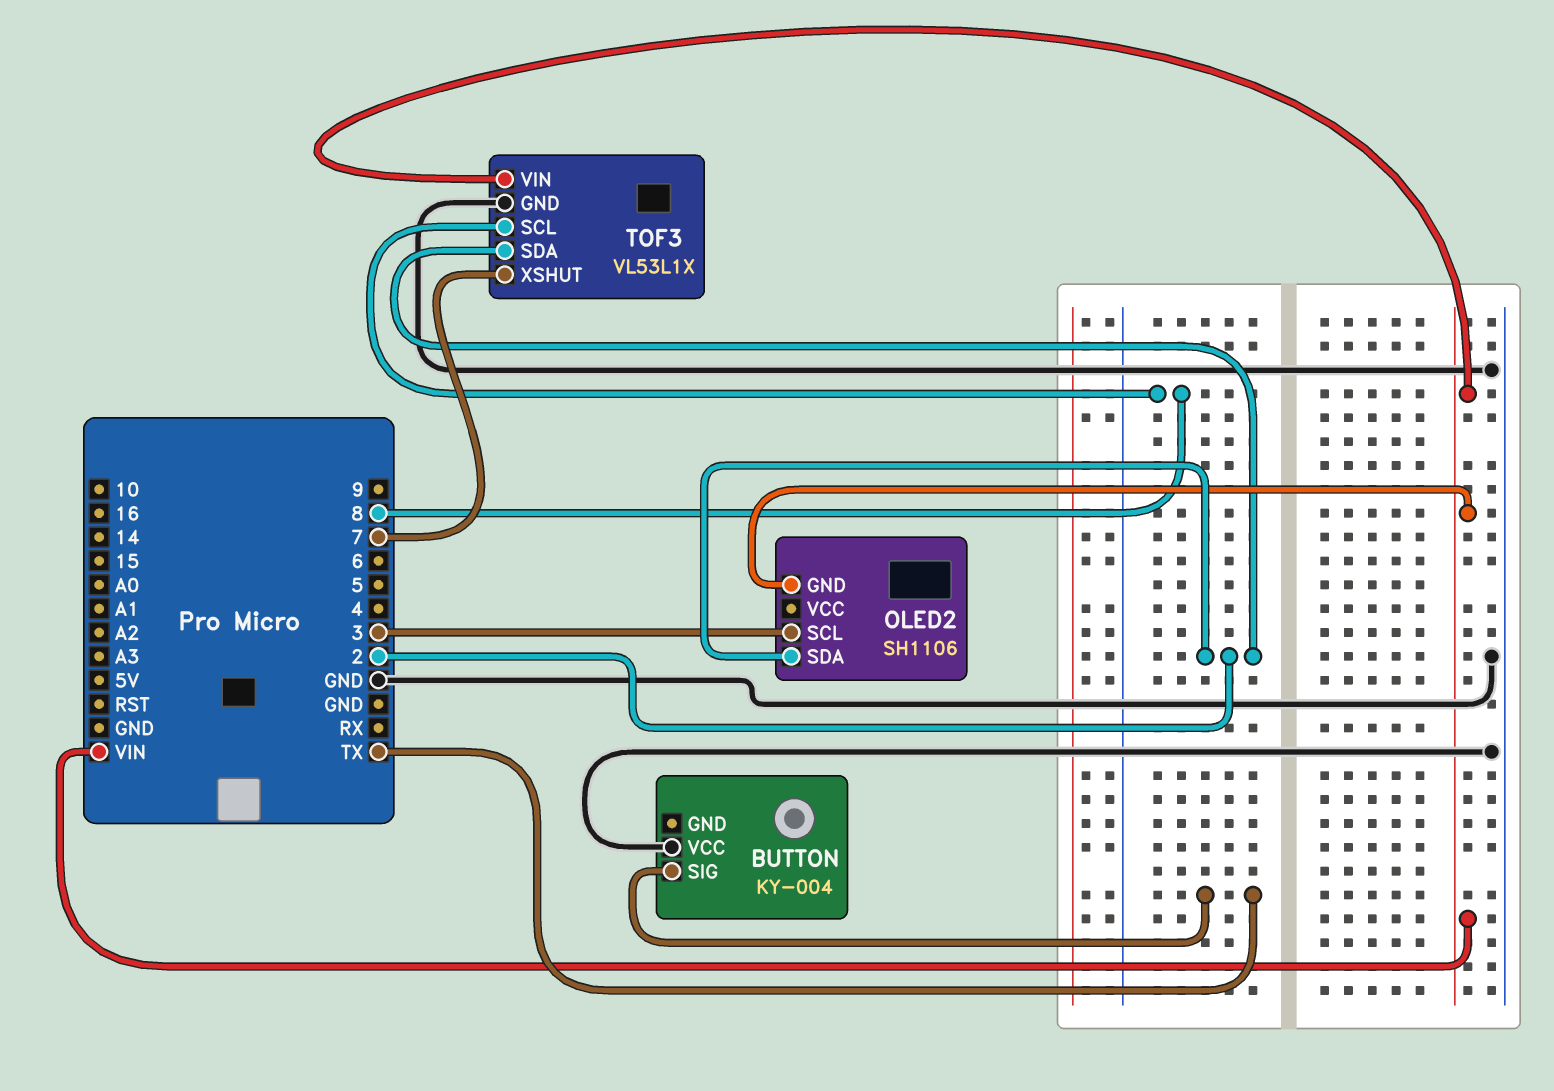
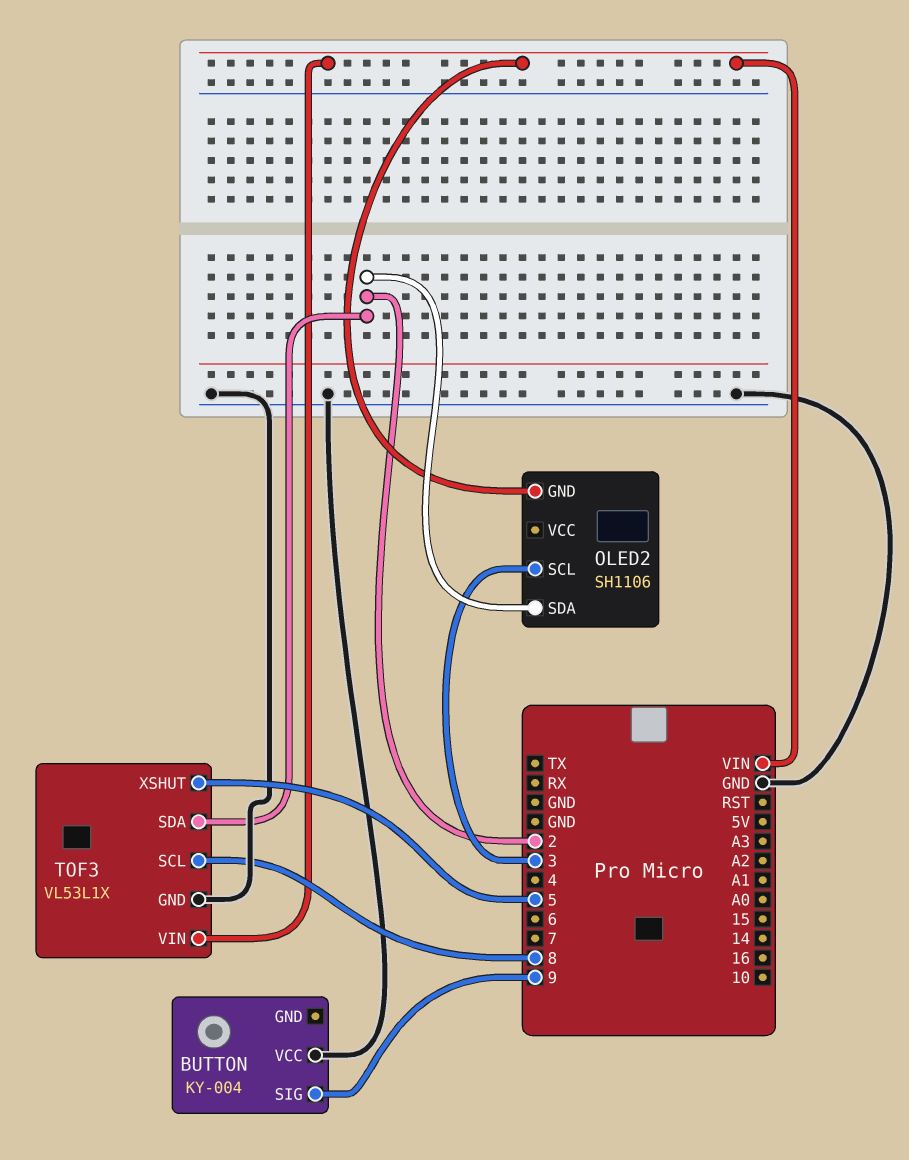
BUTTON pin SIG: TX -> 9
TOF3 pin XSHUT: 7 -> 5

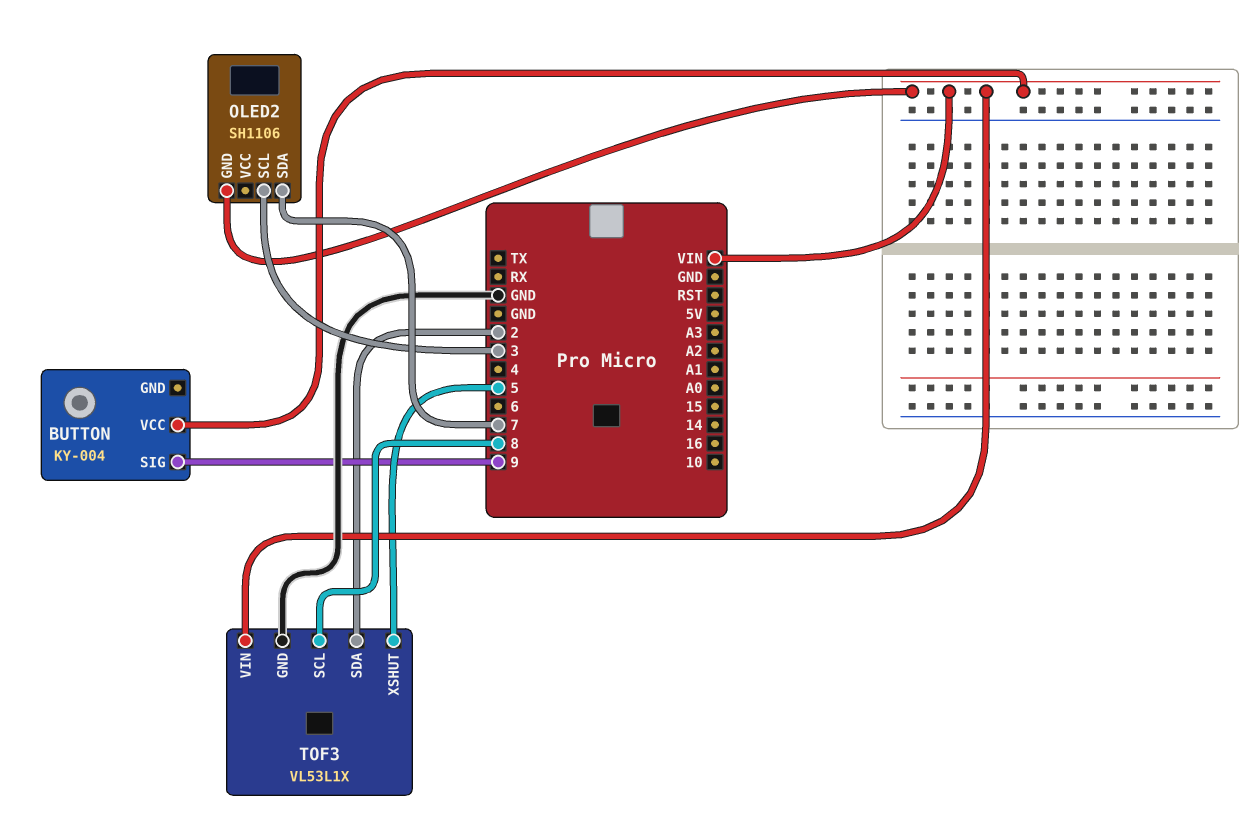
BUTTON pin VCC: GND -> VIN
OLED2 pin SDA: 2 -> 7

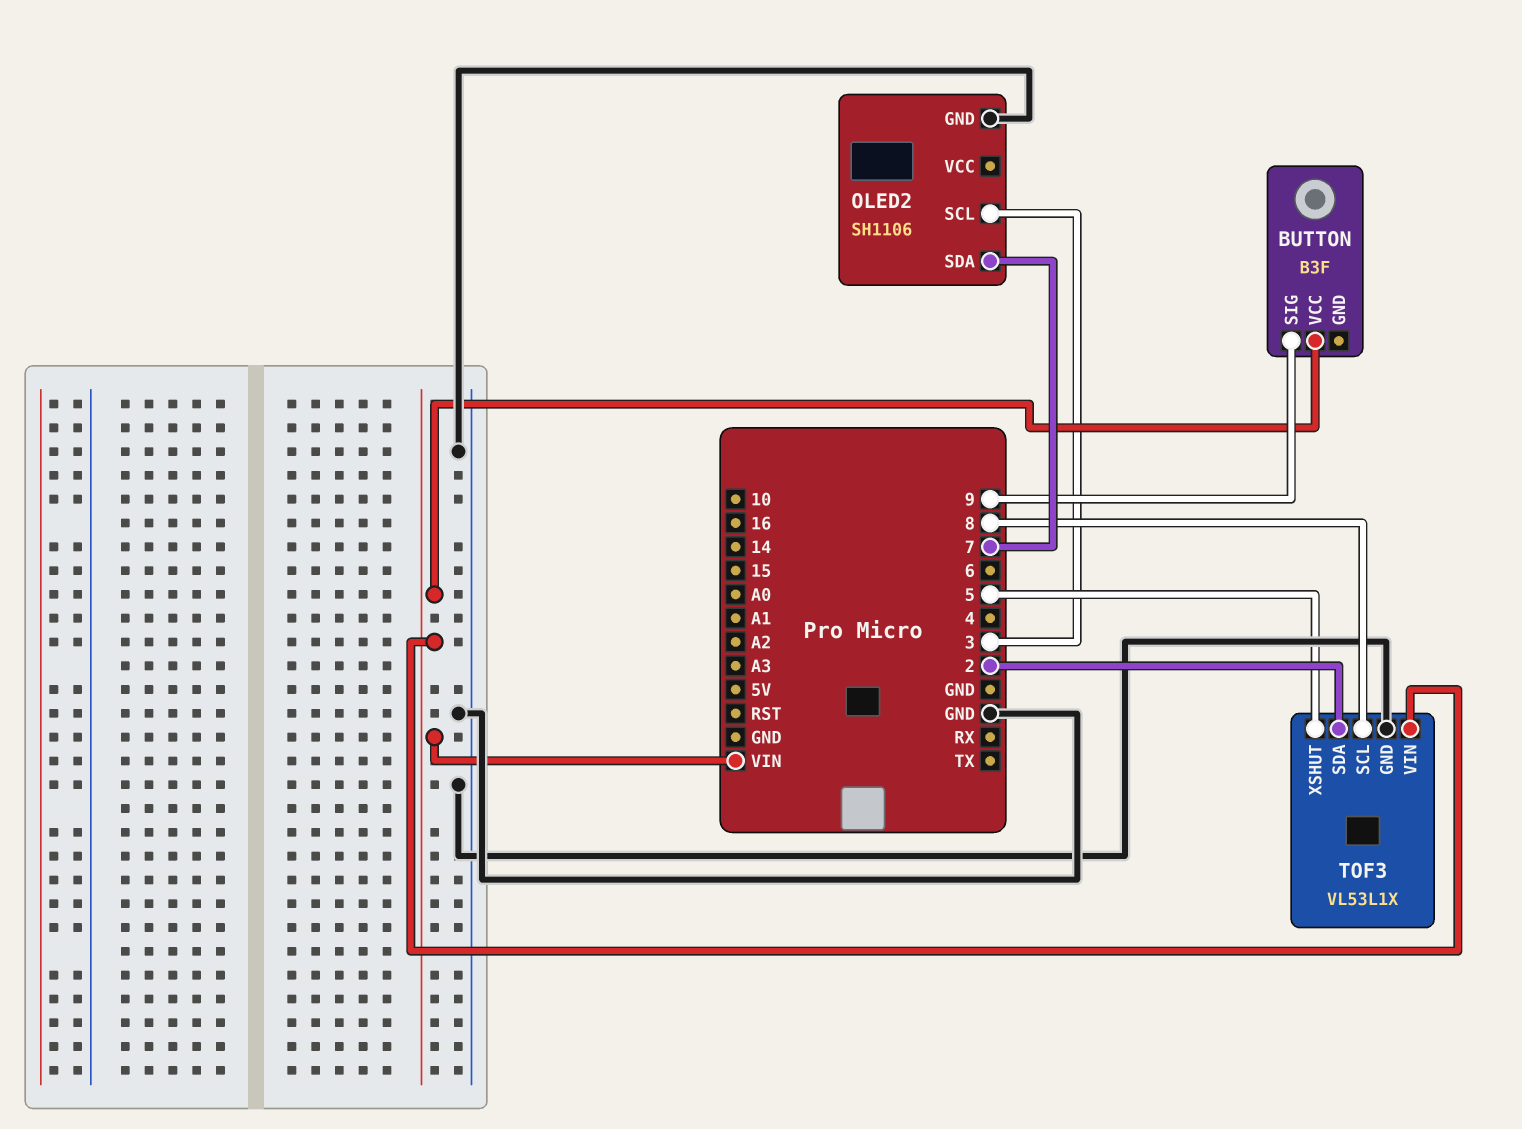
BUTTON: KY-004 -> B3F
OLED2 pin GND: VIN -> GND

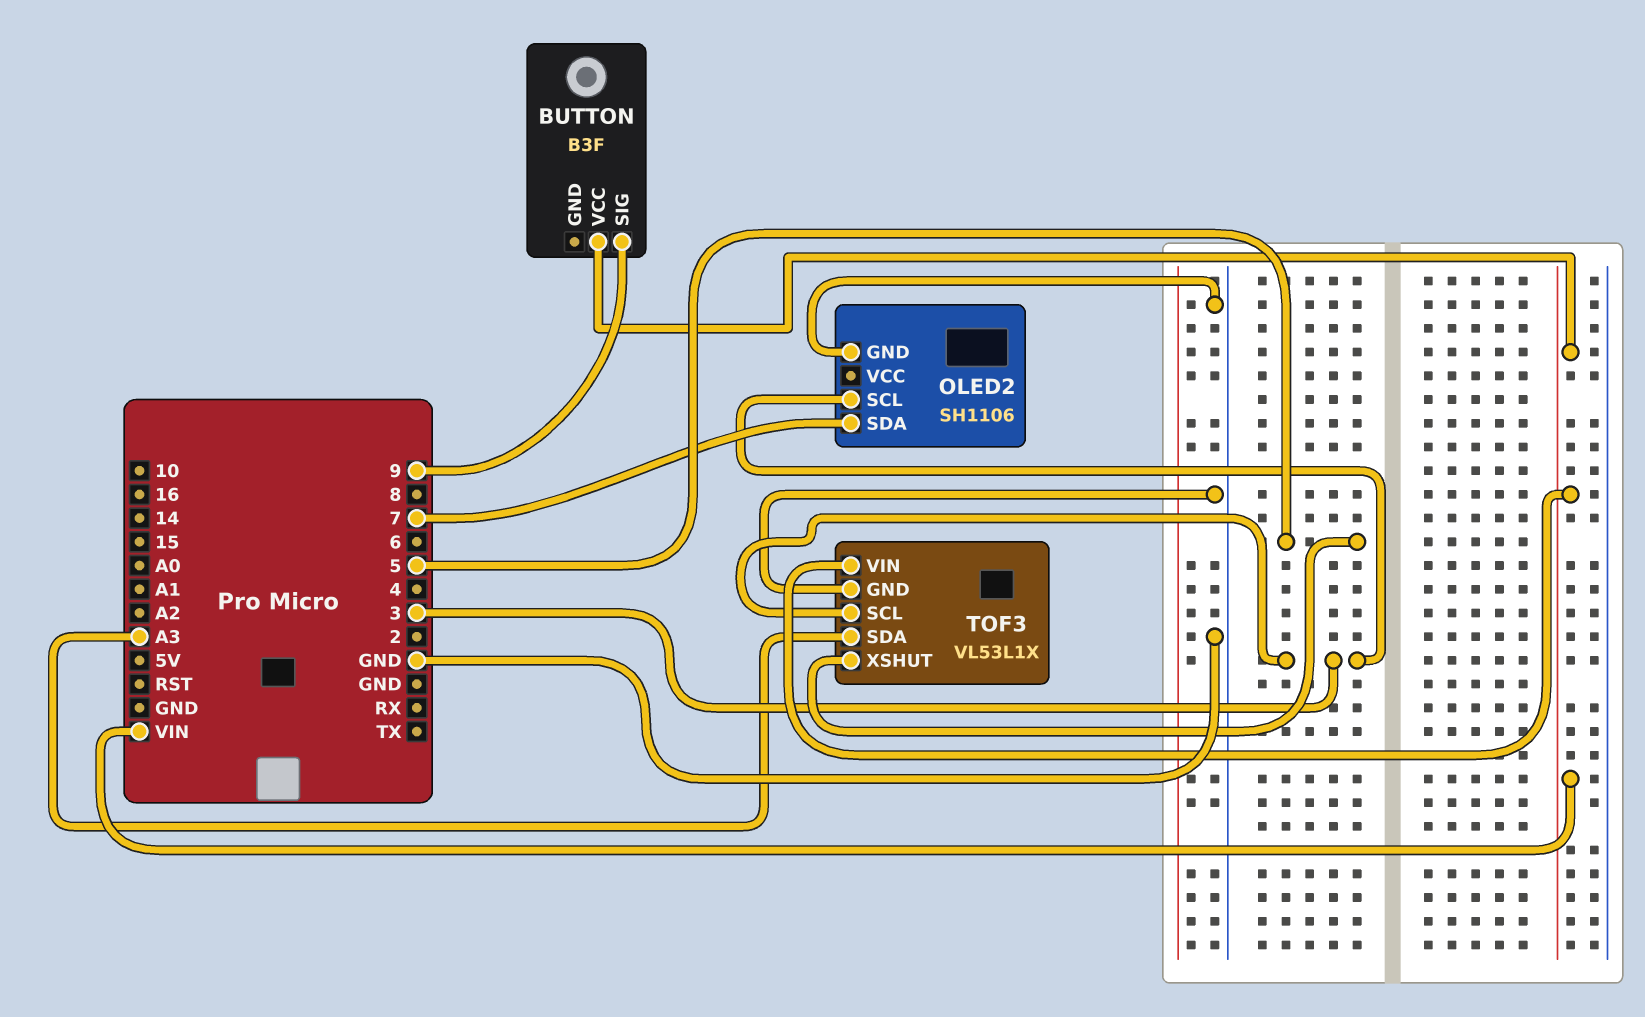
TOF3 pin SCL: 8 -> 3
TOF3 pin SDA: 2 -> A3

